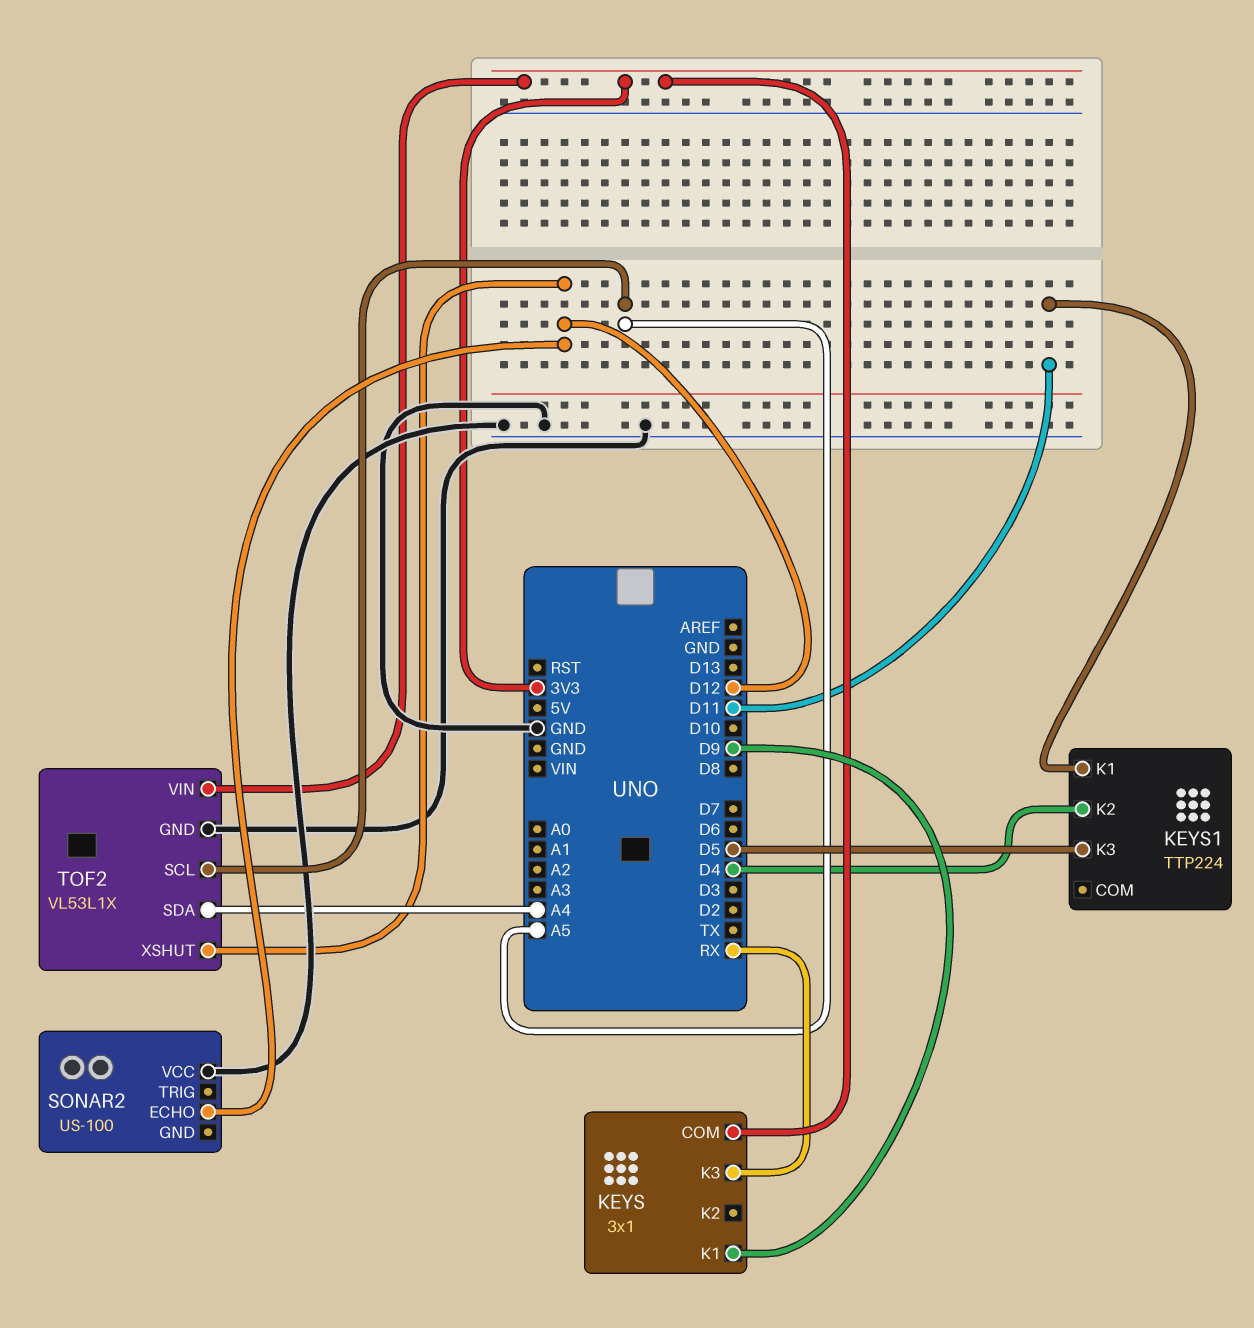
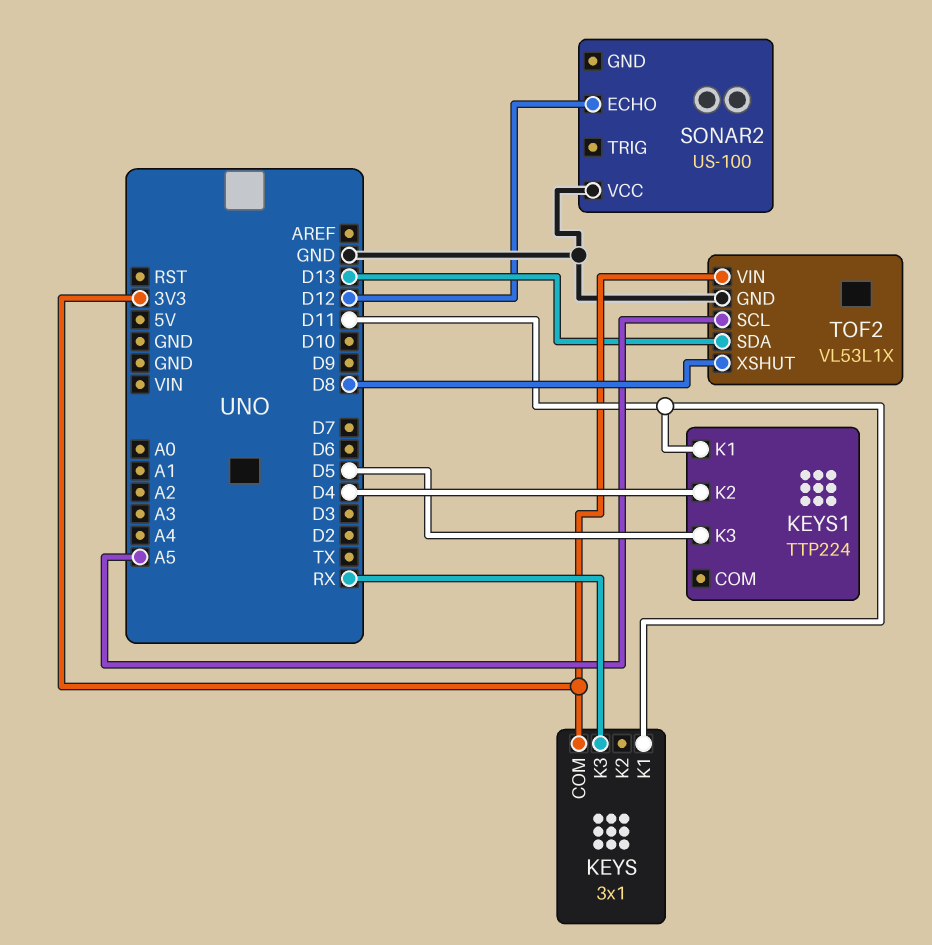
KEYS pin K1: D9 -> D11
TOF2 pin SDA: A4 -> D13
TOF2 pin XSHUT: D12 -> D8

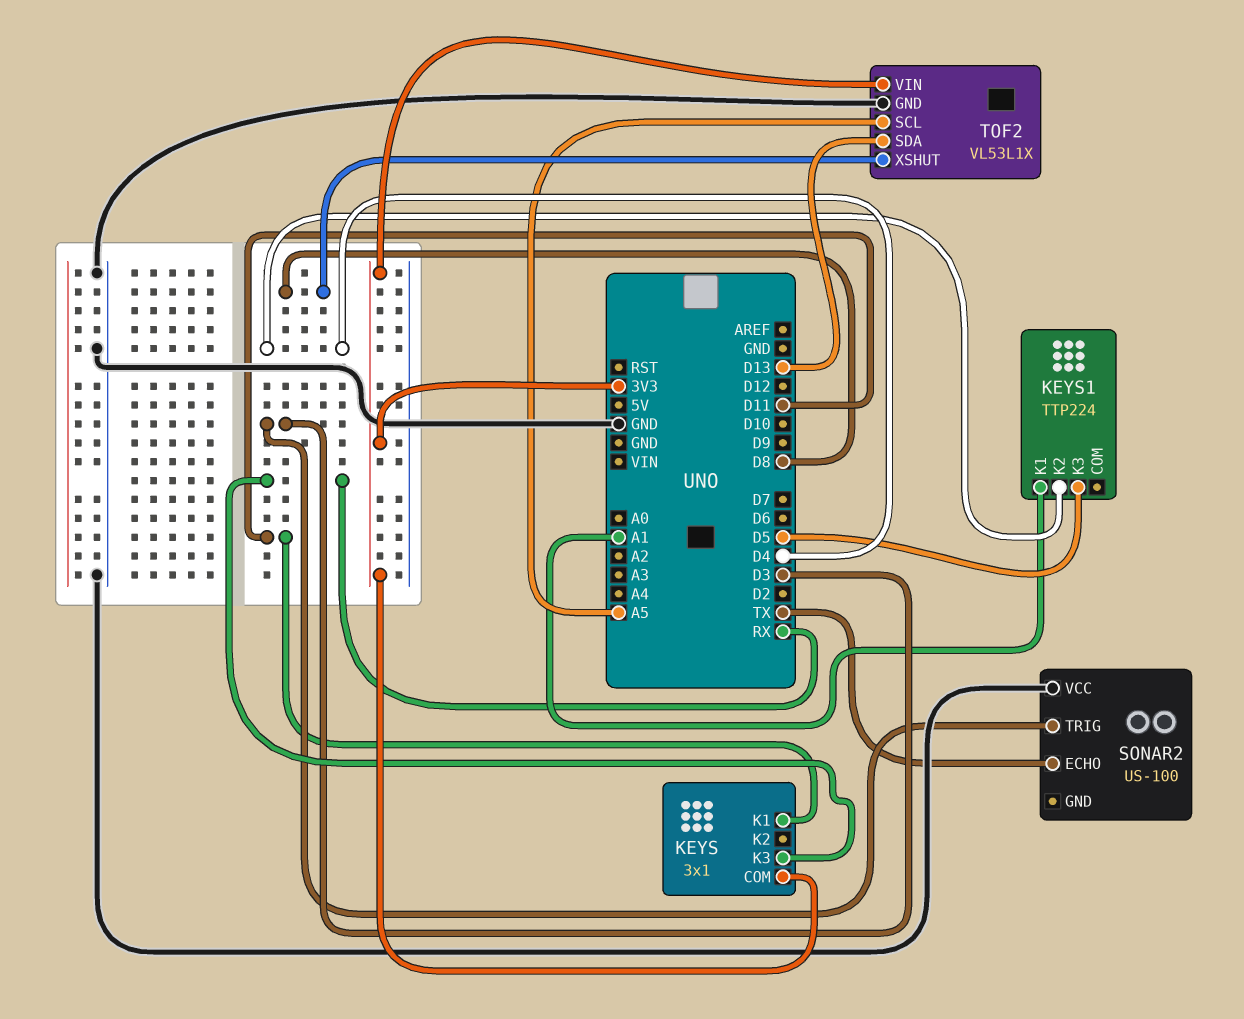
KEYS1 pin K1: D11 -> A1
SONAR2 pin ECHO: D12 -> TX
SONAR2 pin TRIG: none -> D3

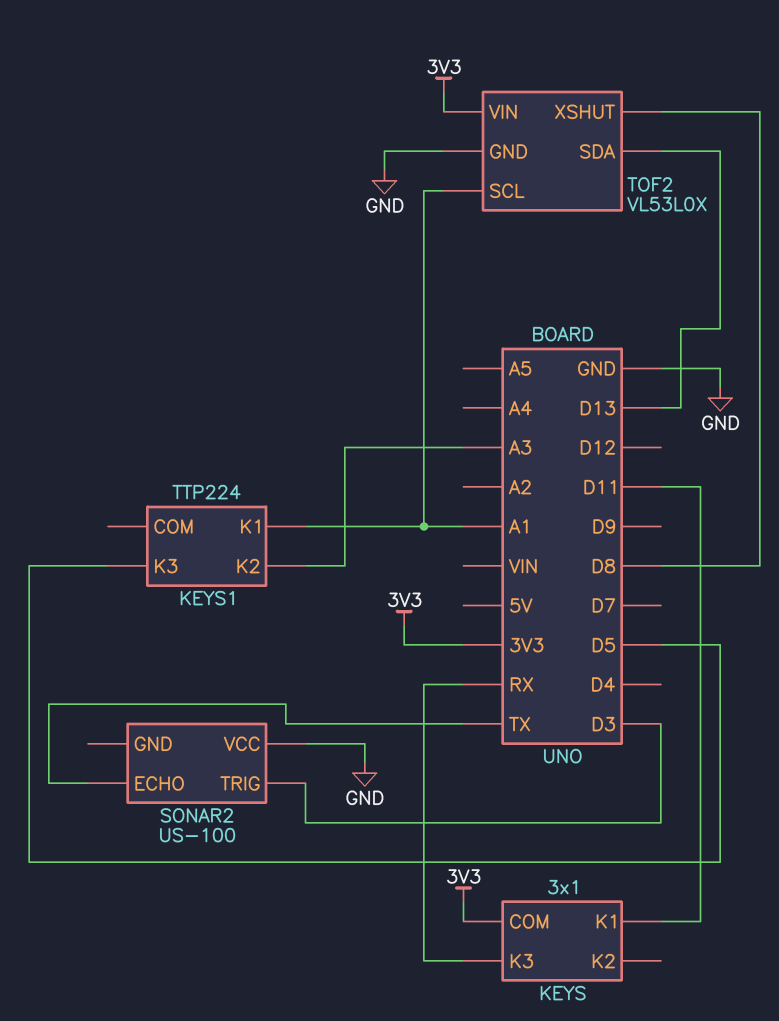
KEYS1 pin K2: D4 -> A3
TOF2: VL53L1X -> VL53L0X
TOF2 pin SCL: A5 -> A1

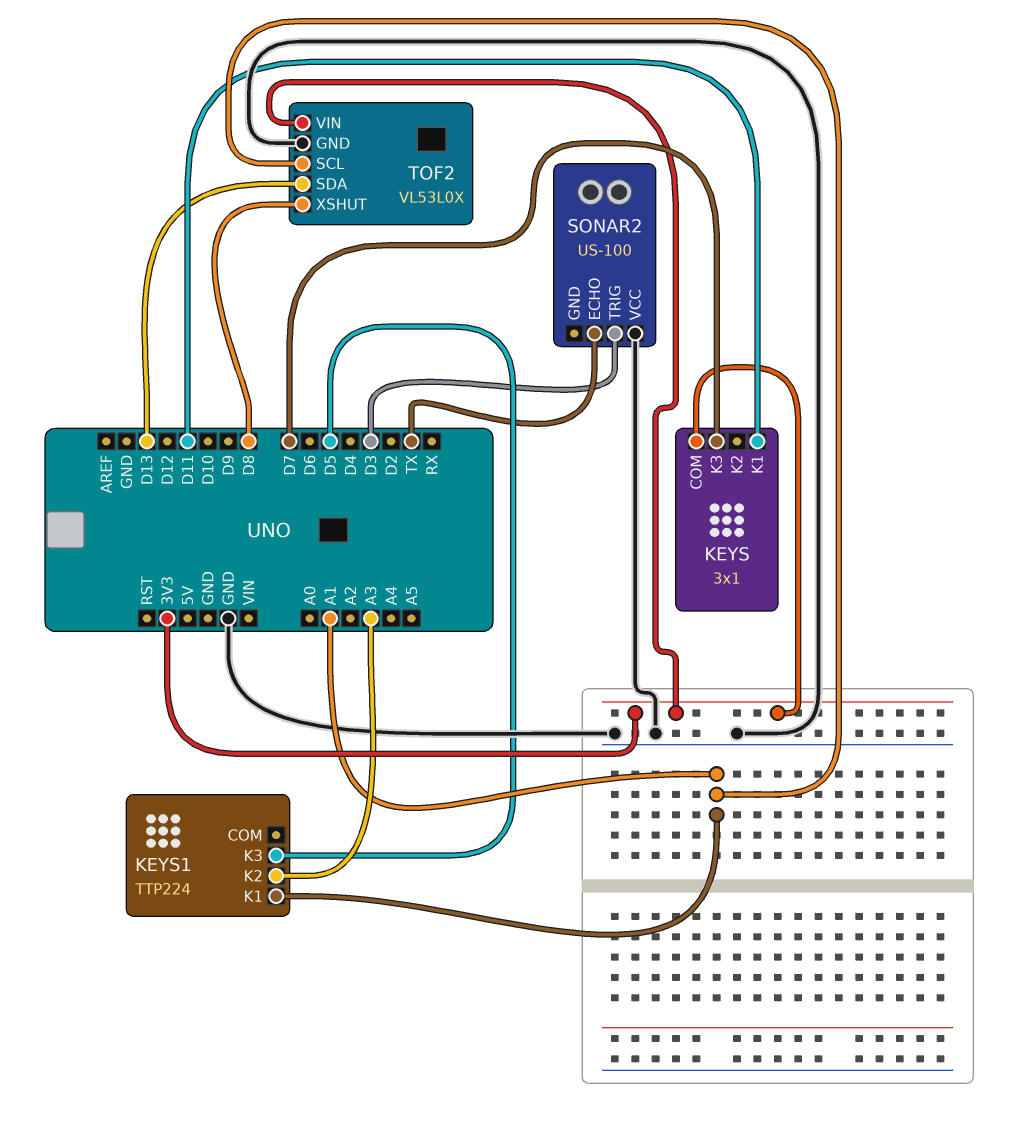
KEYS pin K3: RX -> D7

